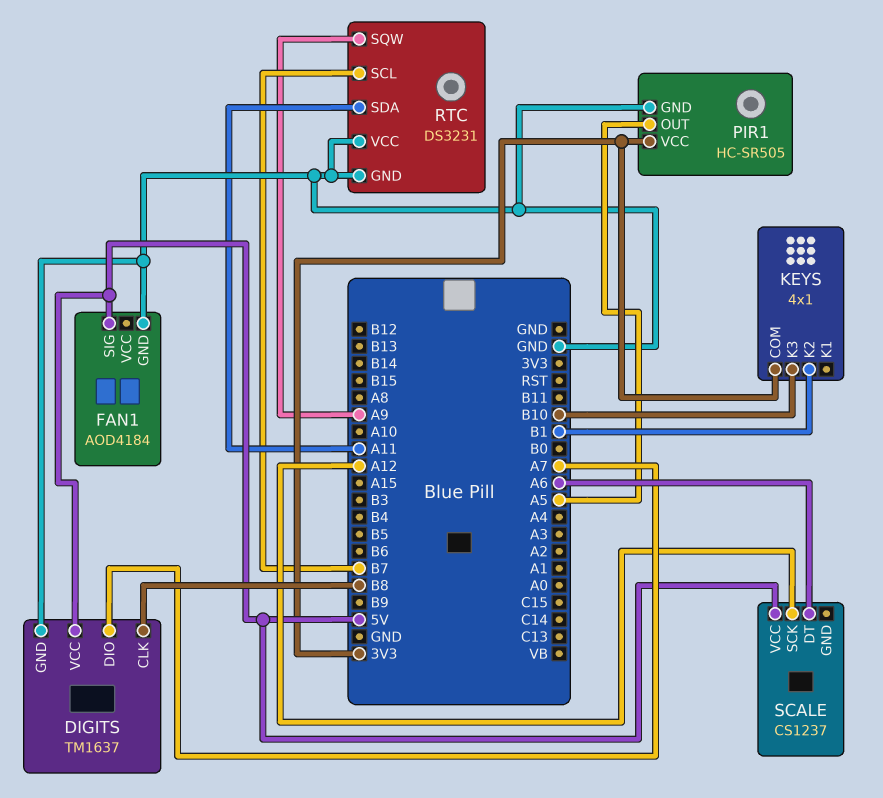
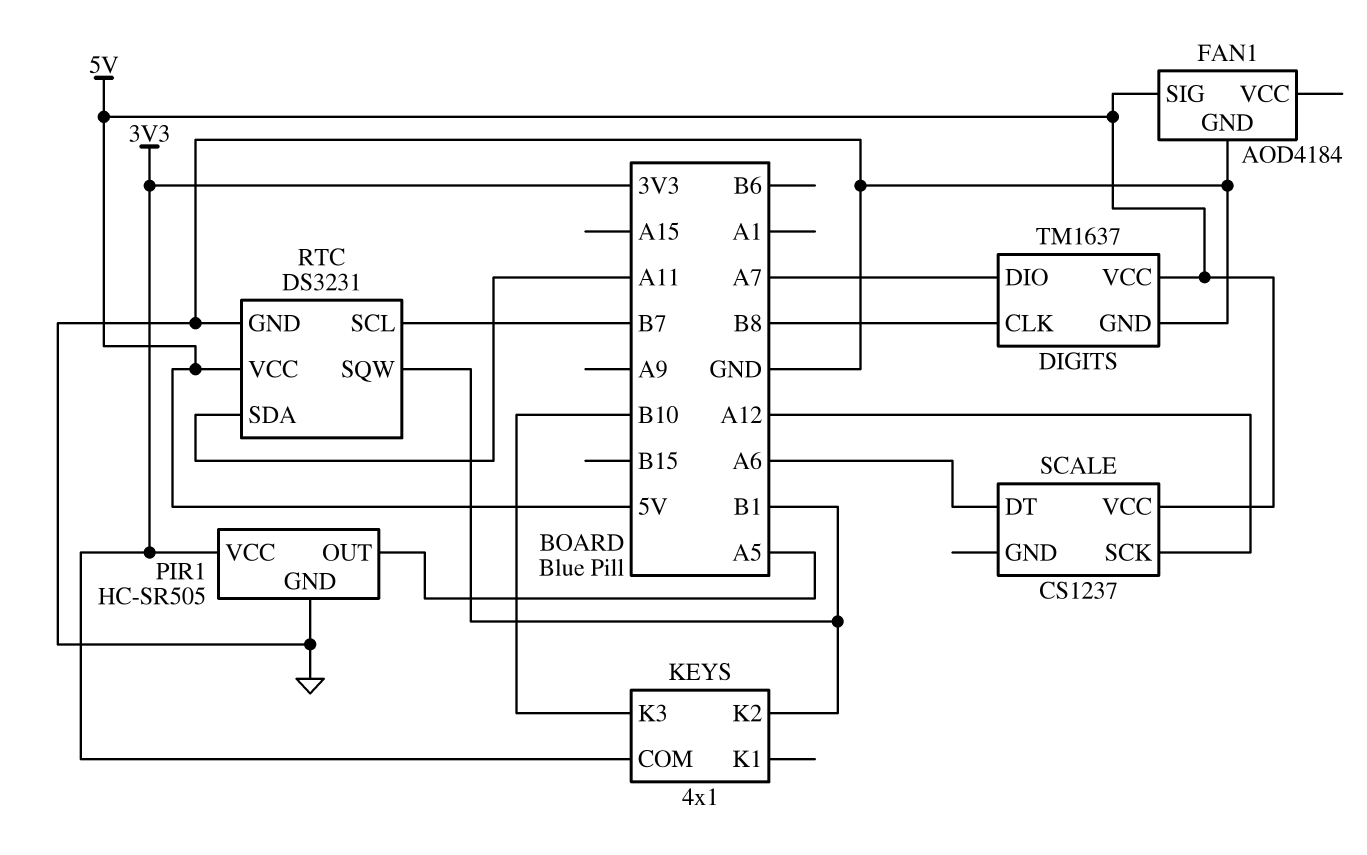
RTC pin SQW: A9 -> B1
RTC pin VCC: GND -> 5V

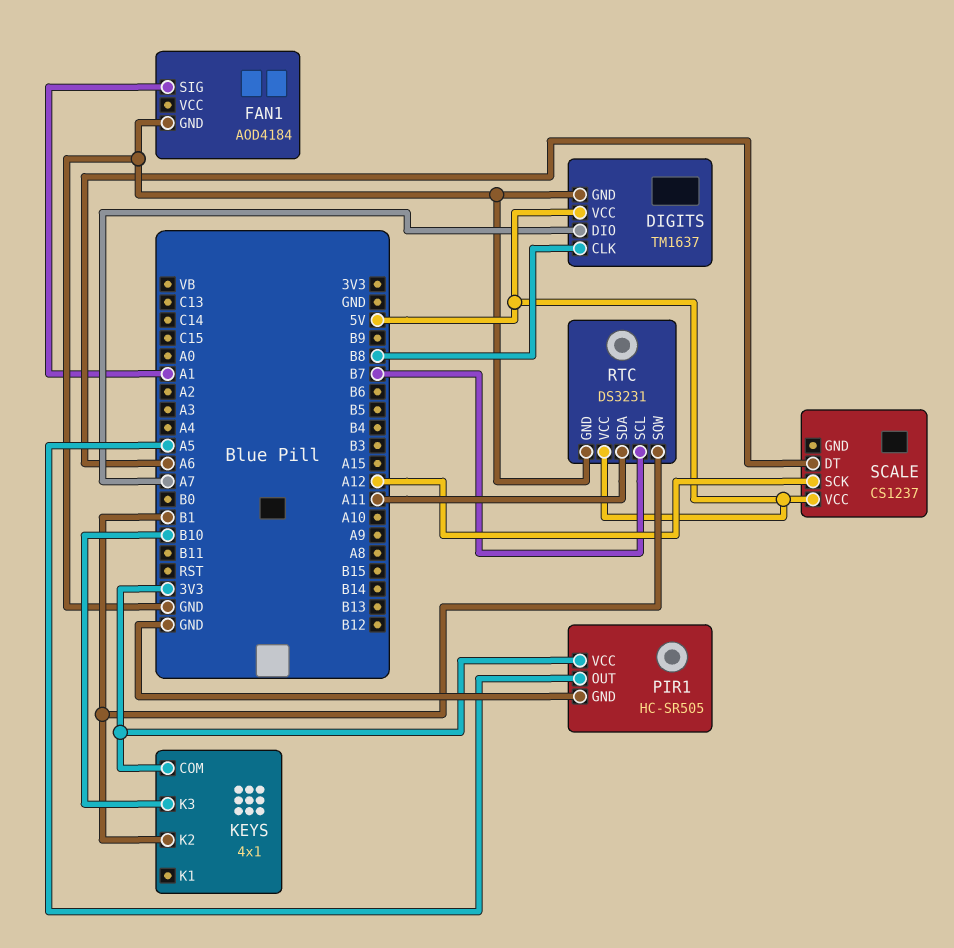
FAN1 pin SIG: 5V -> A1

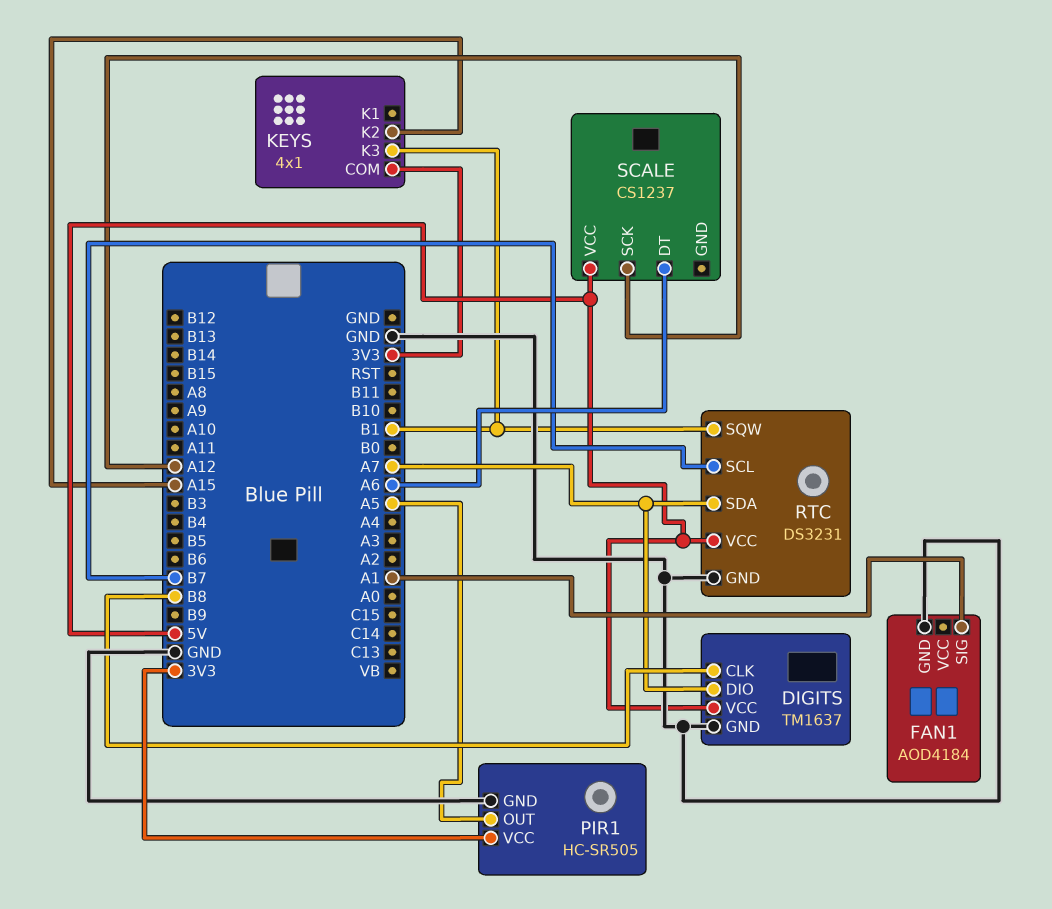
KEYS pin K2: B1 -> A15
KEYS pin K3: B10 -> B1
RTC pin SDA: A11 -> A7

